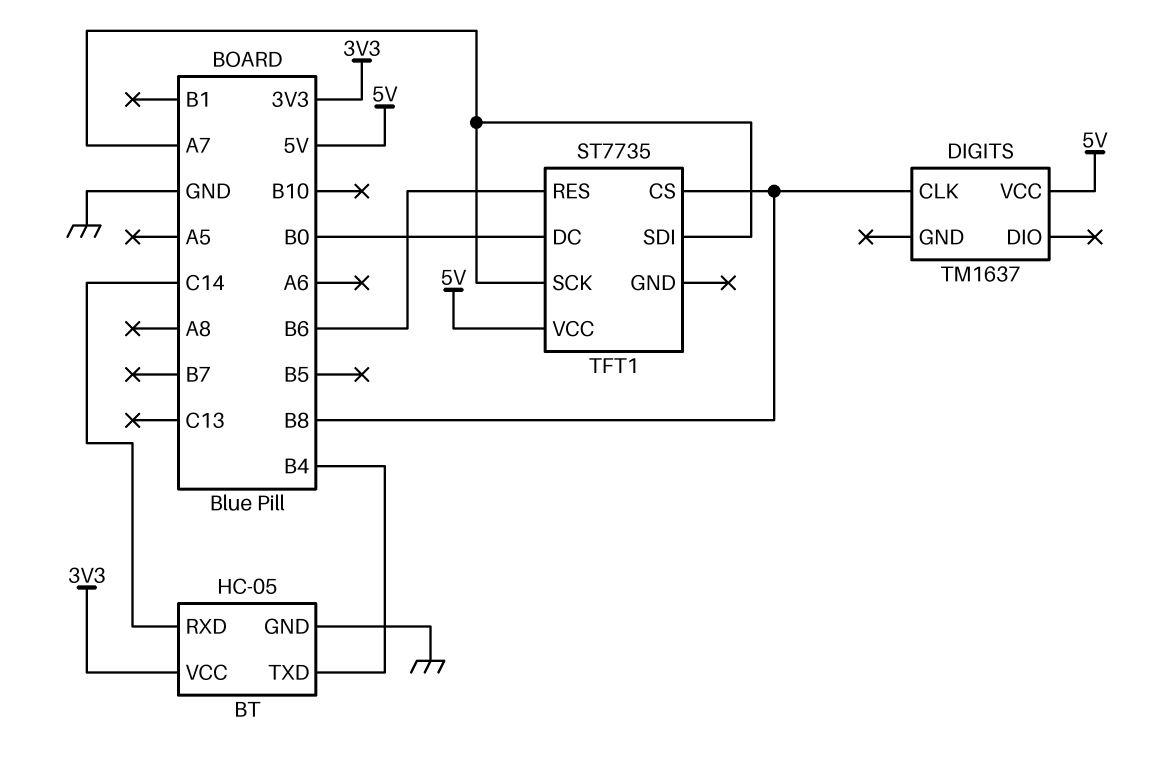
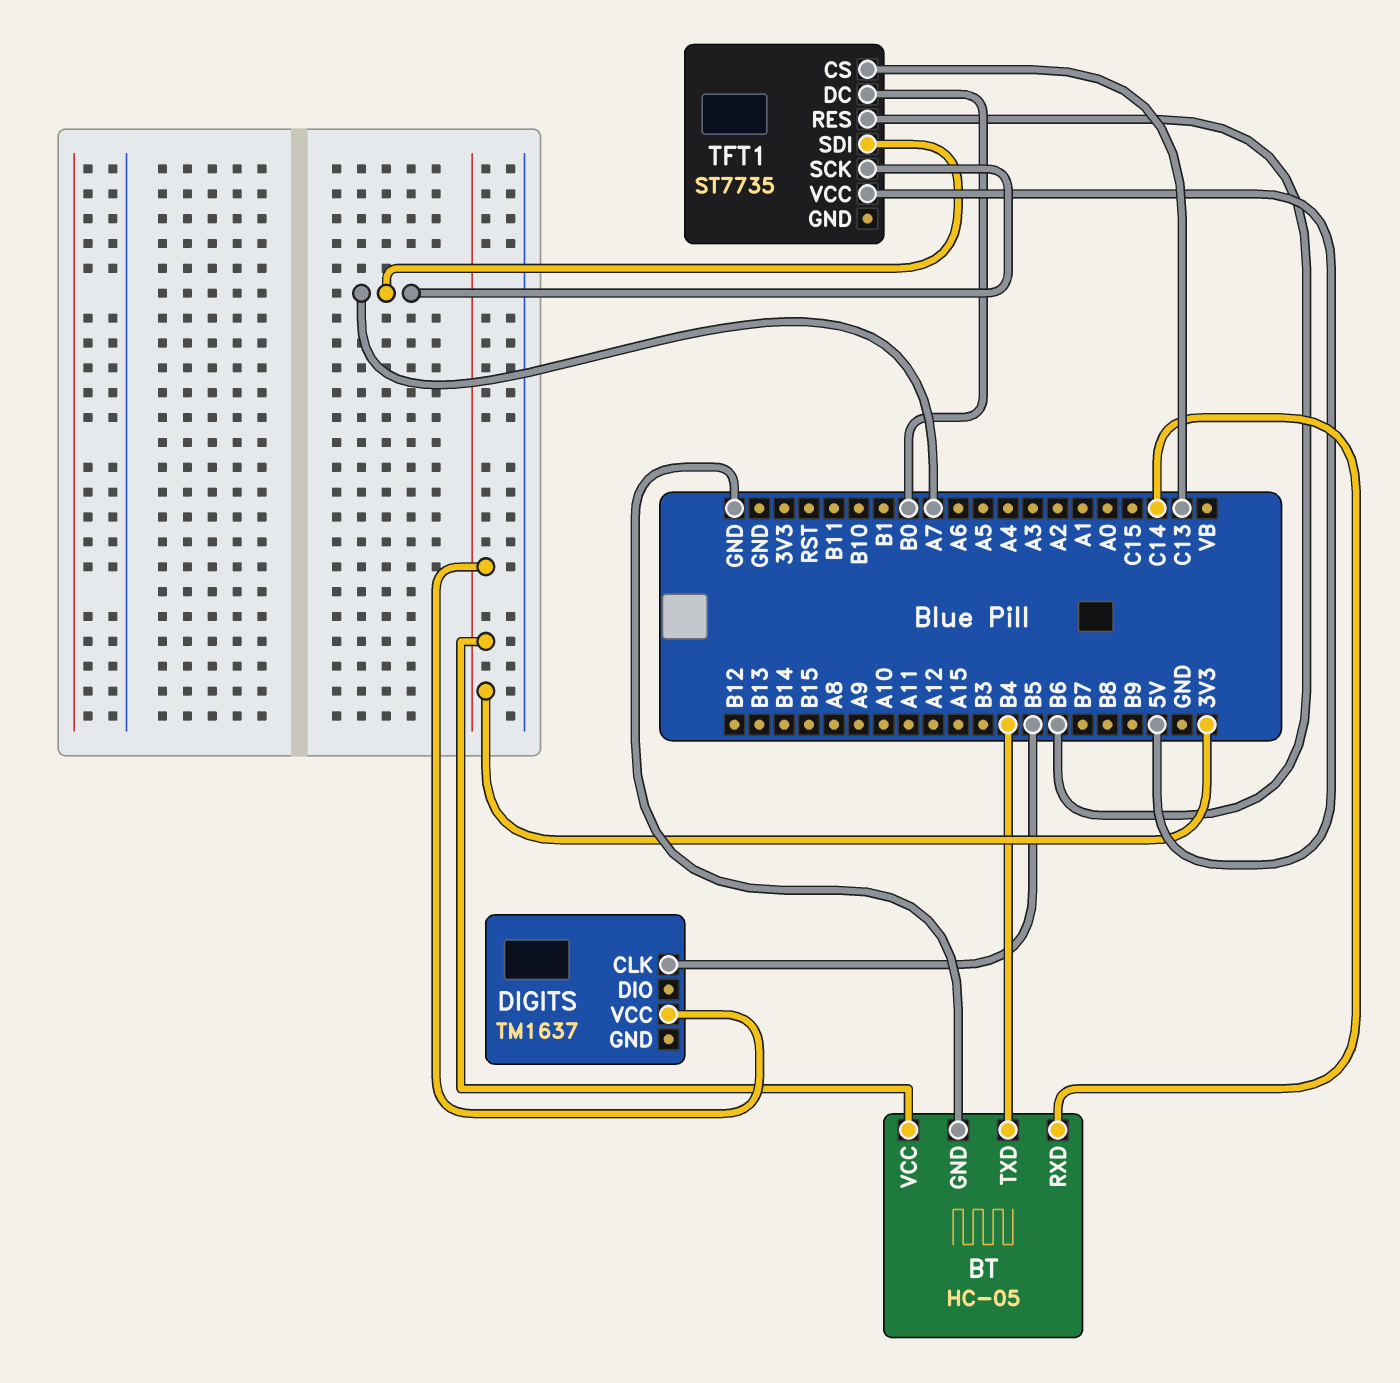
DIGITS pin CLK: B8 -> B5
DIGITS pin VCC: 5V -> 3V3
TFT1 pin CS: B8 -> C13

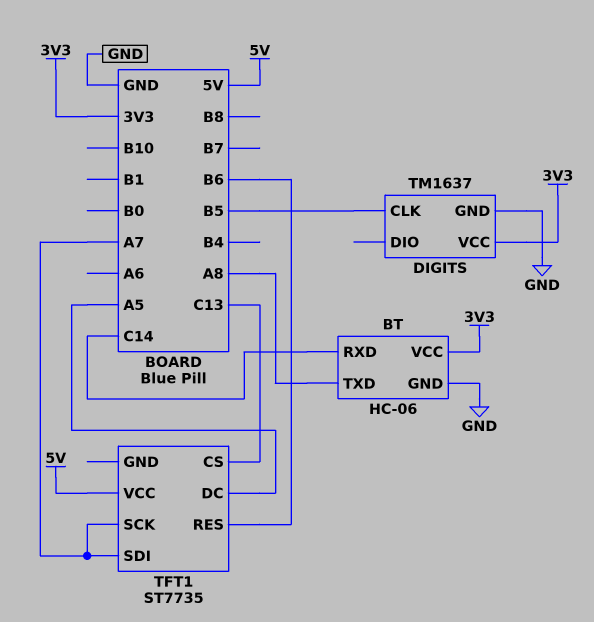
BT: HC-05 -> HC-06
BT pin TXD: B4 -> A8
DIGITS pin GND: none -> GND
TFT1 pin DC: B0 -> A5

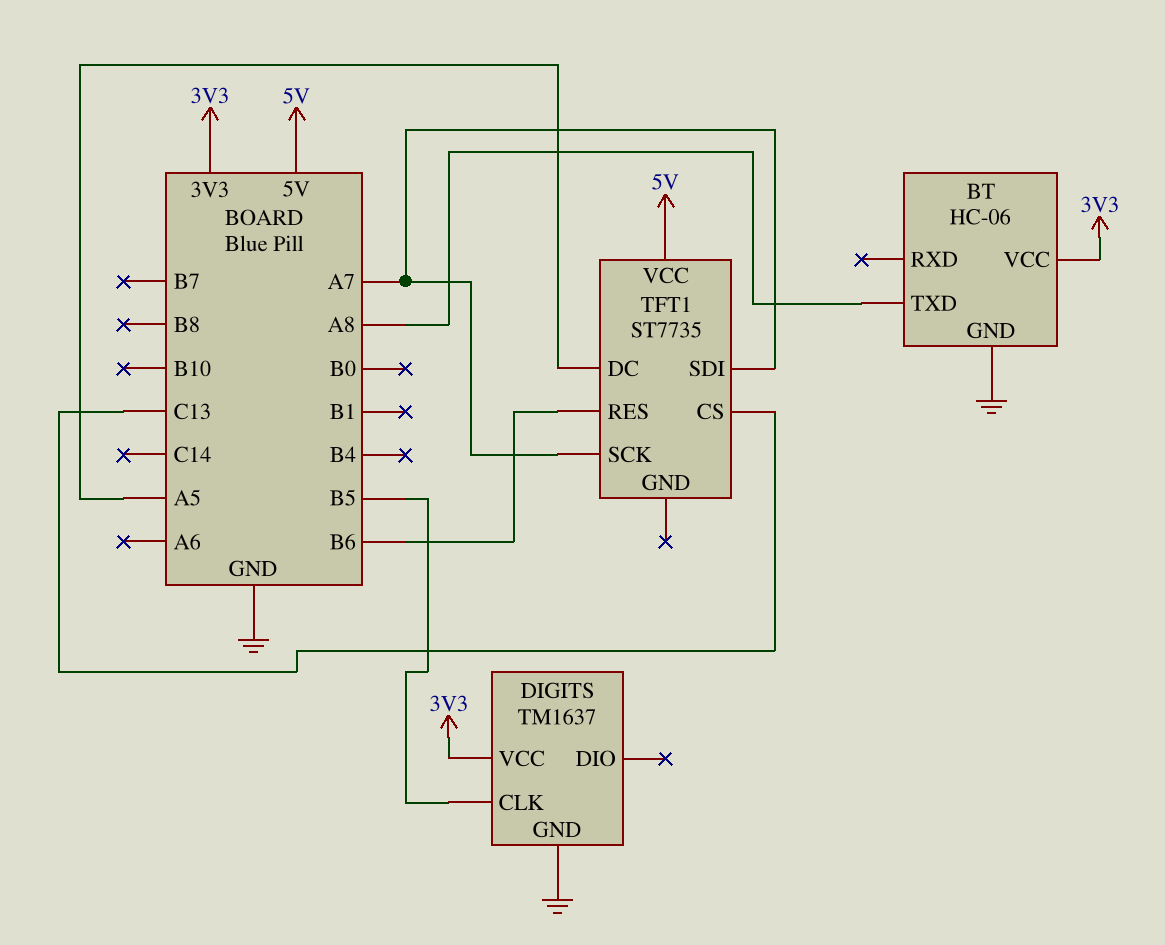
BT pin RXD: C14 -> none

